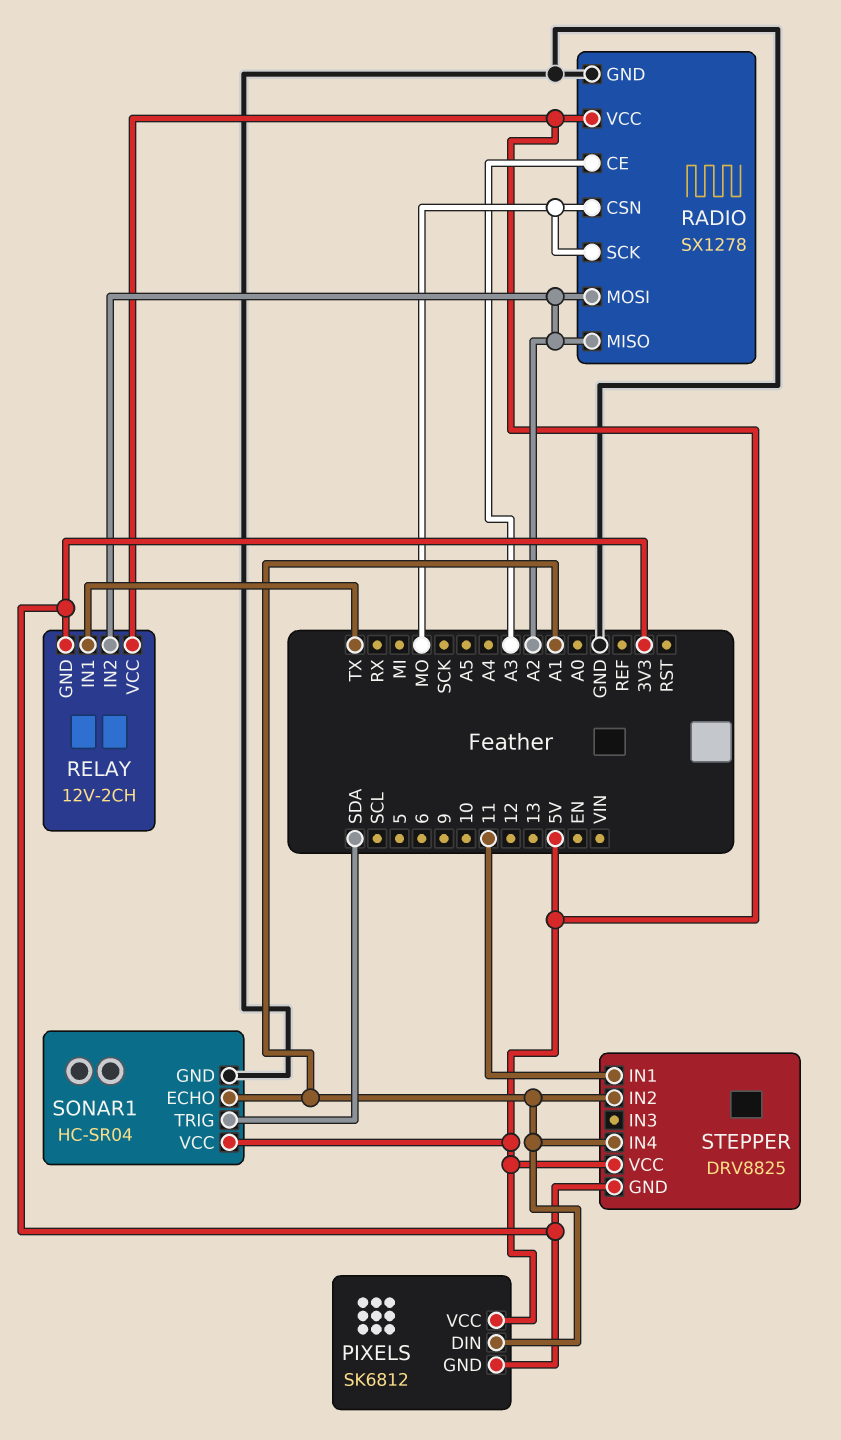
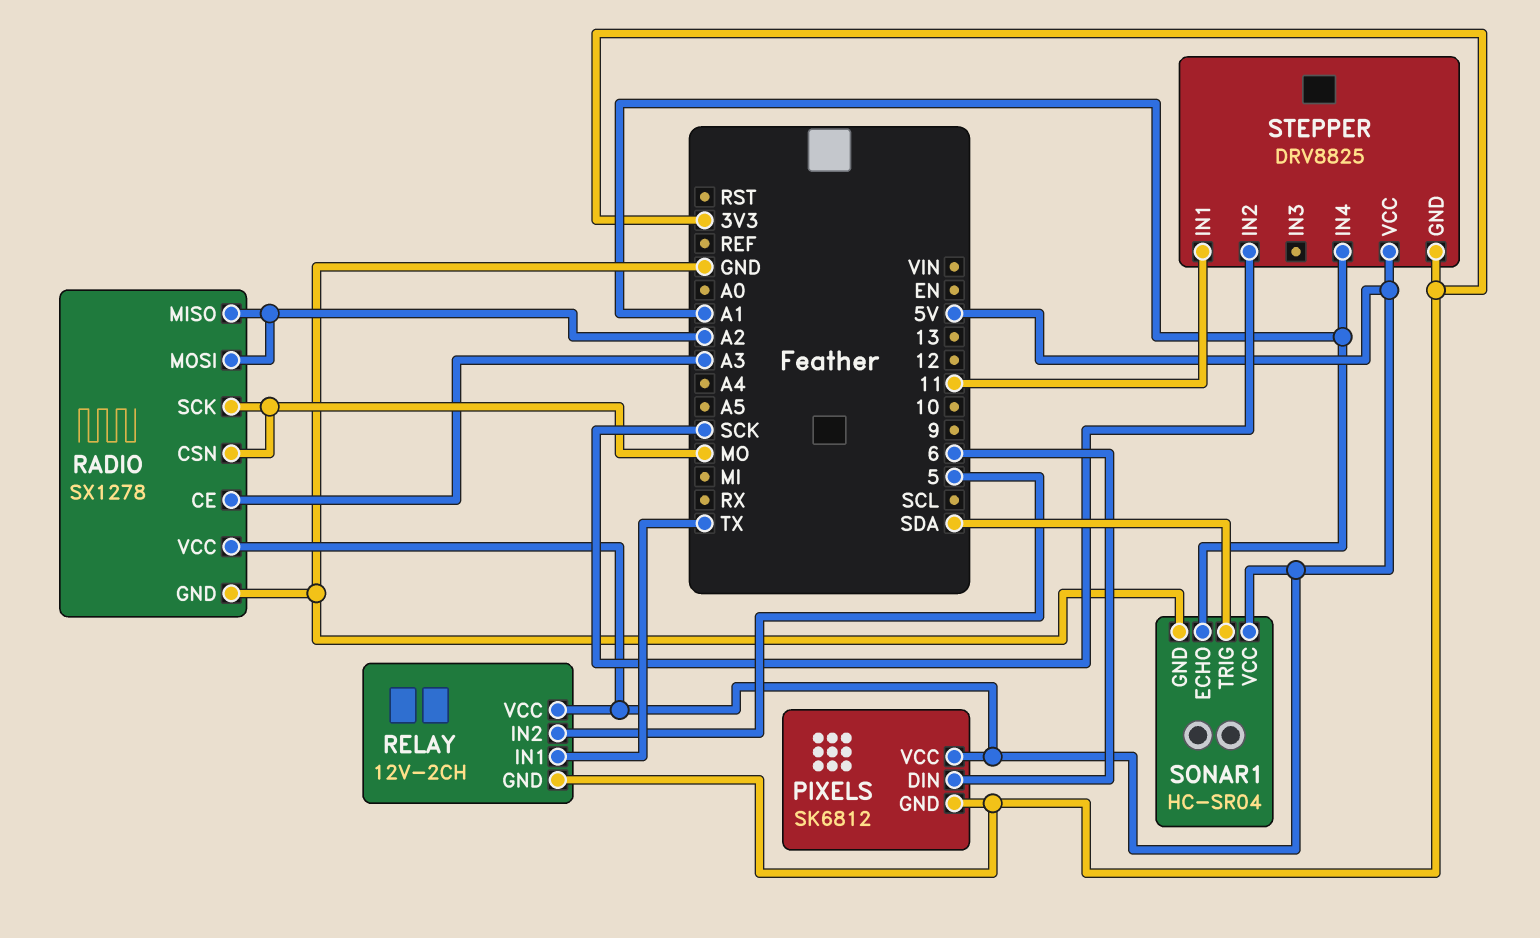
PIXELS pin DIN: A1 -> 6
RELAY pin IN2: A2 -> 5
STEPPER pin IN2: A1 -> SCK

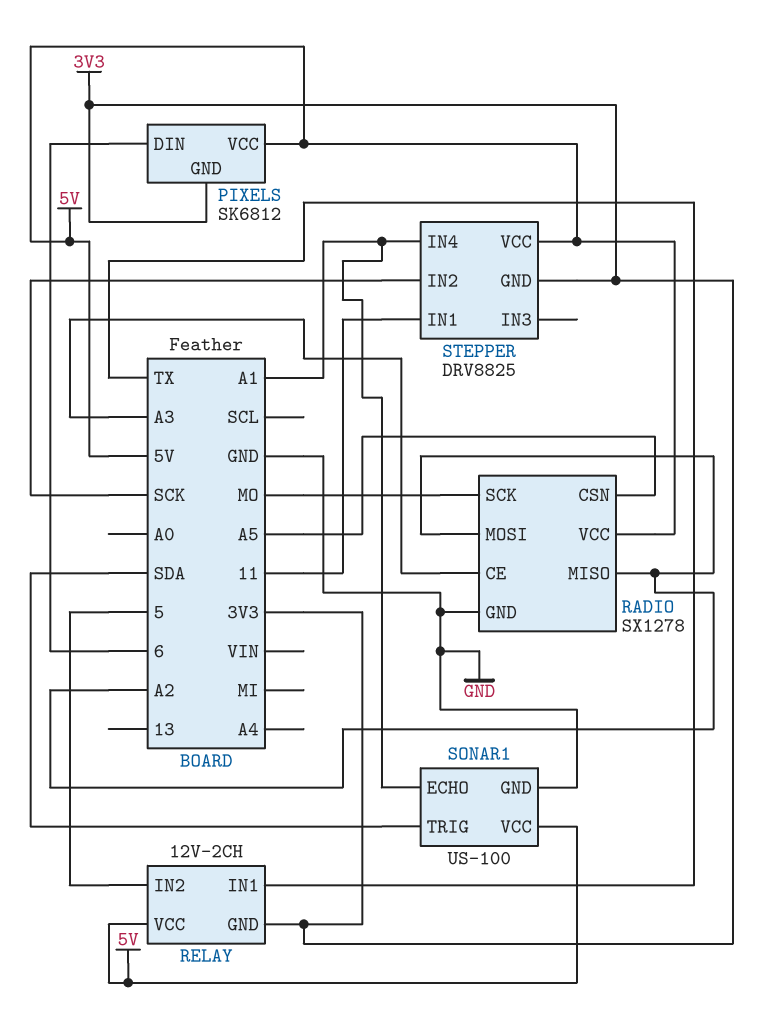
RADIO pin CSN: MO -> A5
SONAR1: HC-SR04 -> US-100

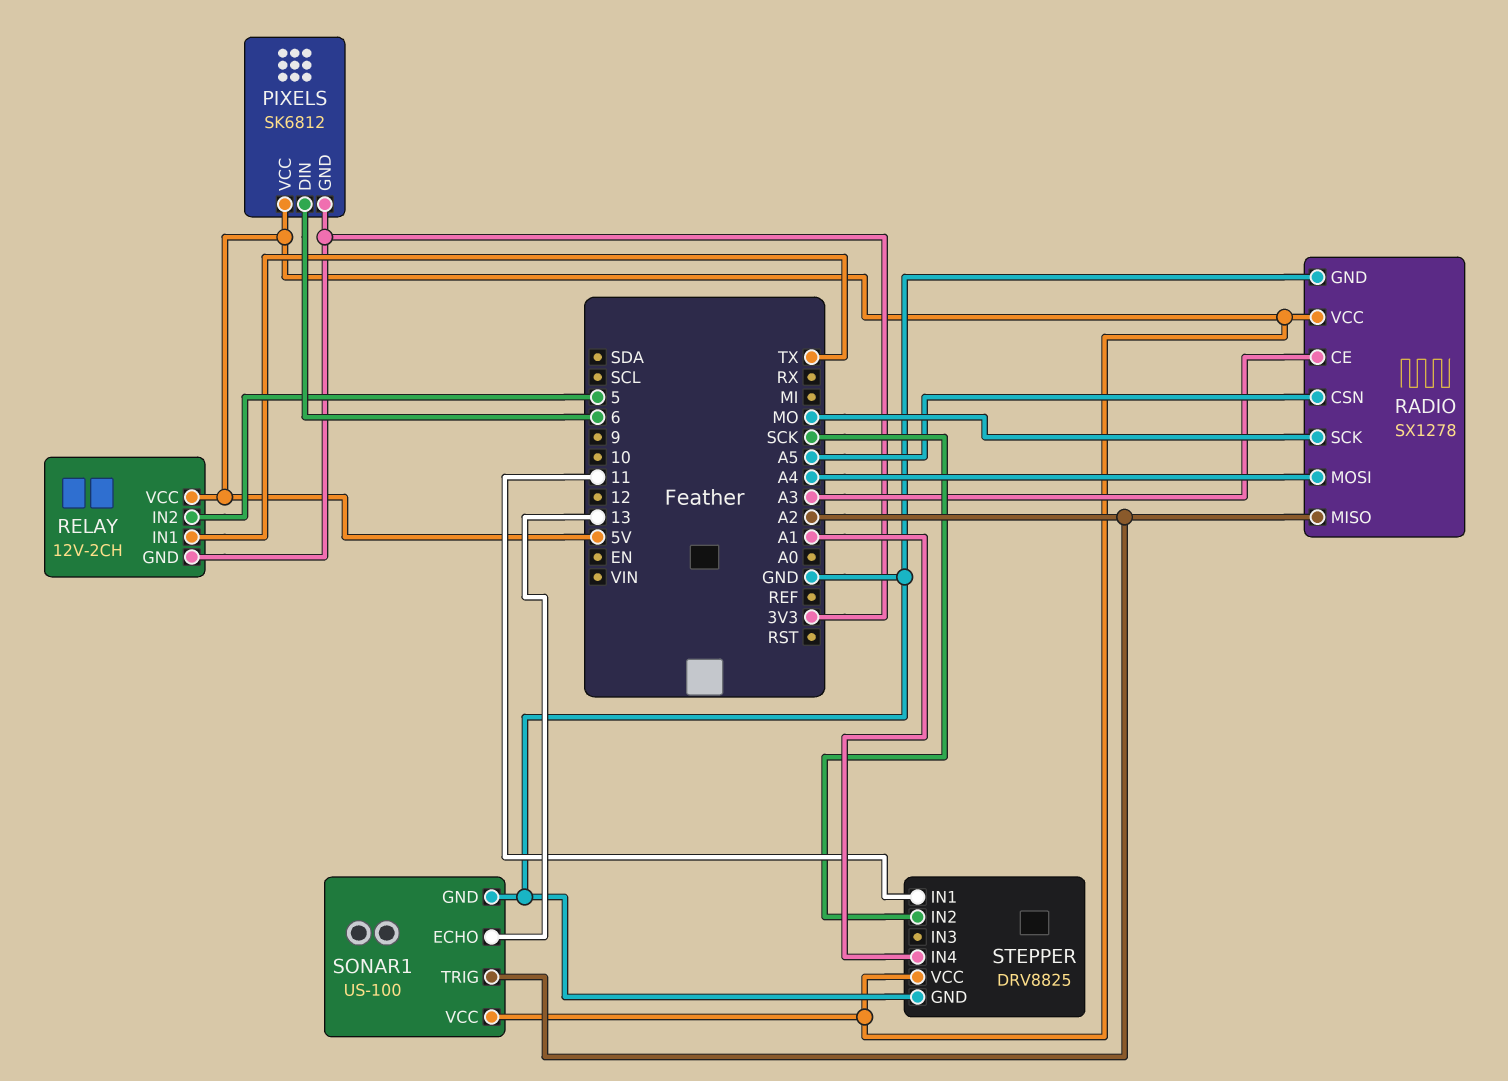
RADIO pin MOSI: A2 -> A4
SONAR1 pin ECHO: A1 -> 13
SONAR1 pin TRIG: SDA -> A2
STEPPER pin GND: 3V3 -> GND

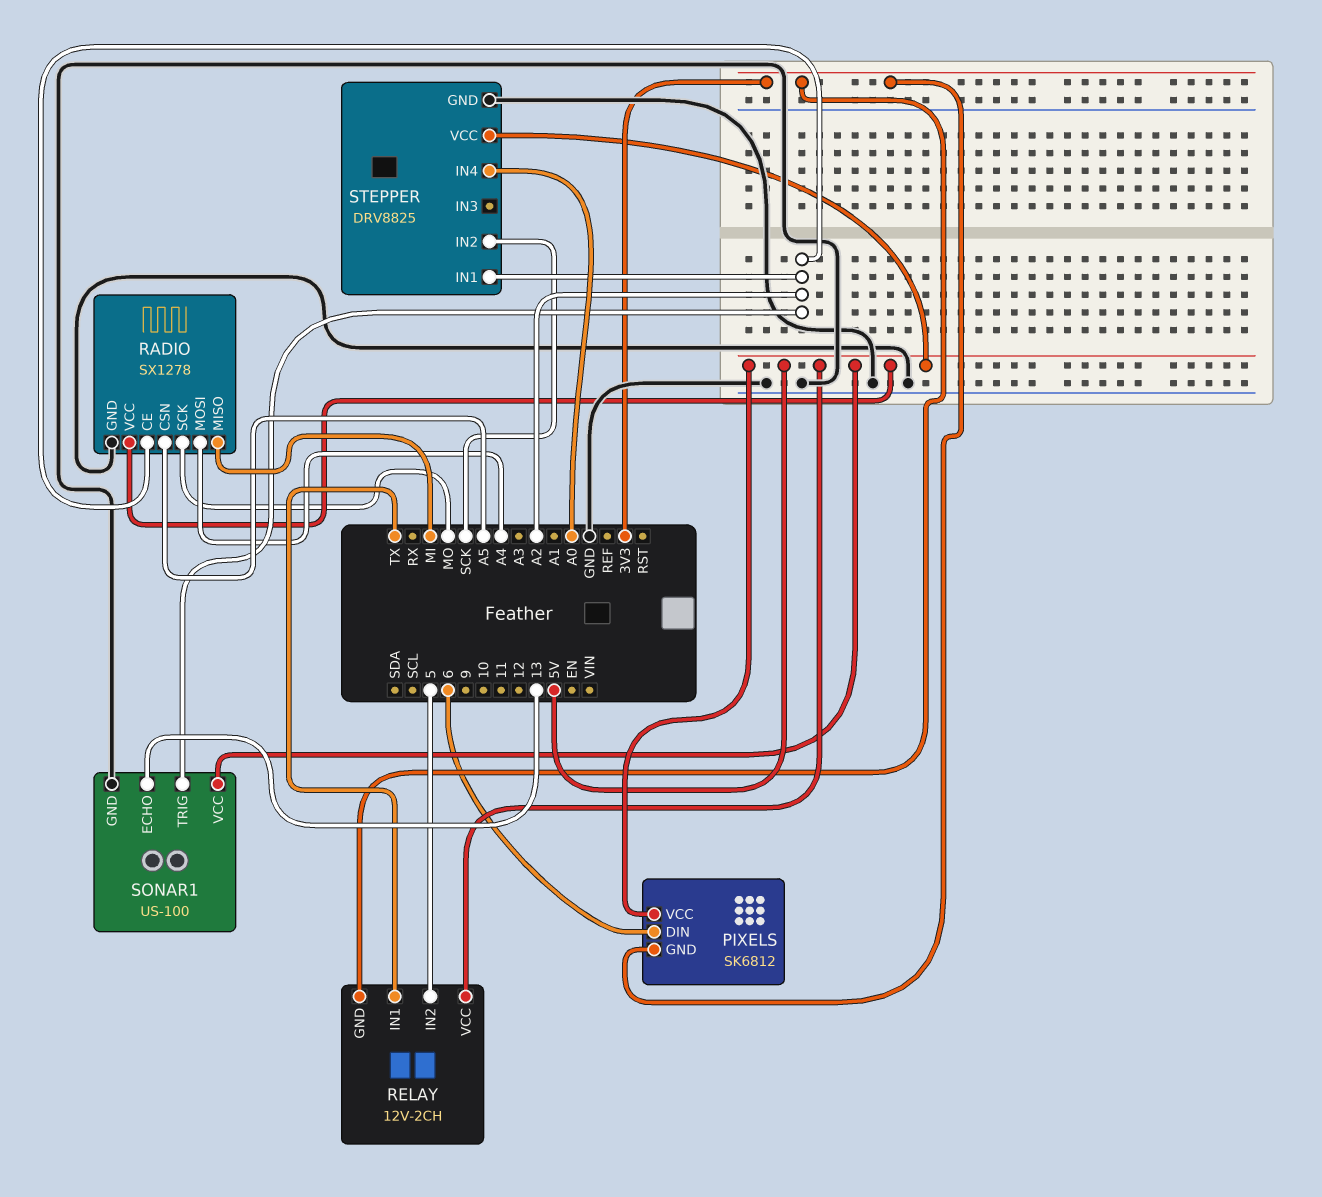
RADIO pin CE: A3 -> A2
RADIO pin MISO: A2 -> MI
STEPPER pin IN1: 11 -> A2
STEPPER pin IN4: A1 -> A0

